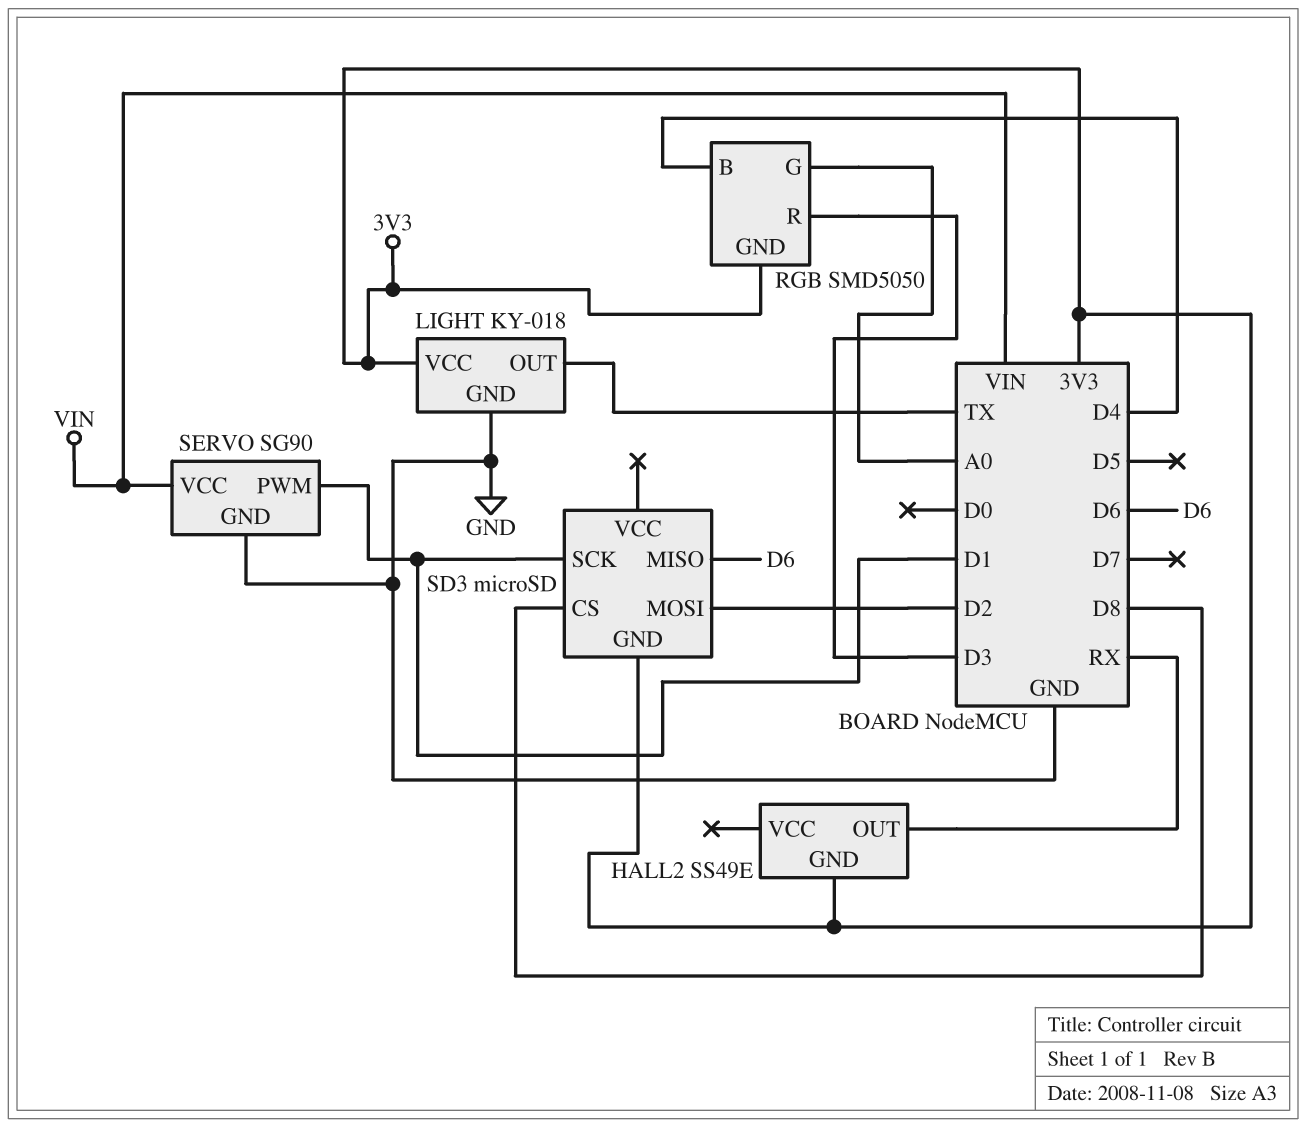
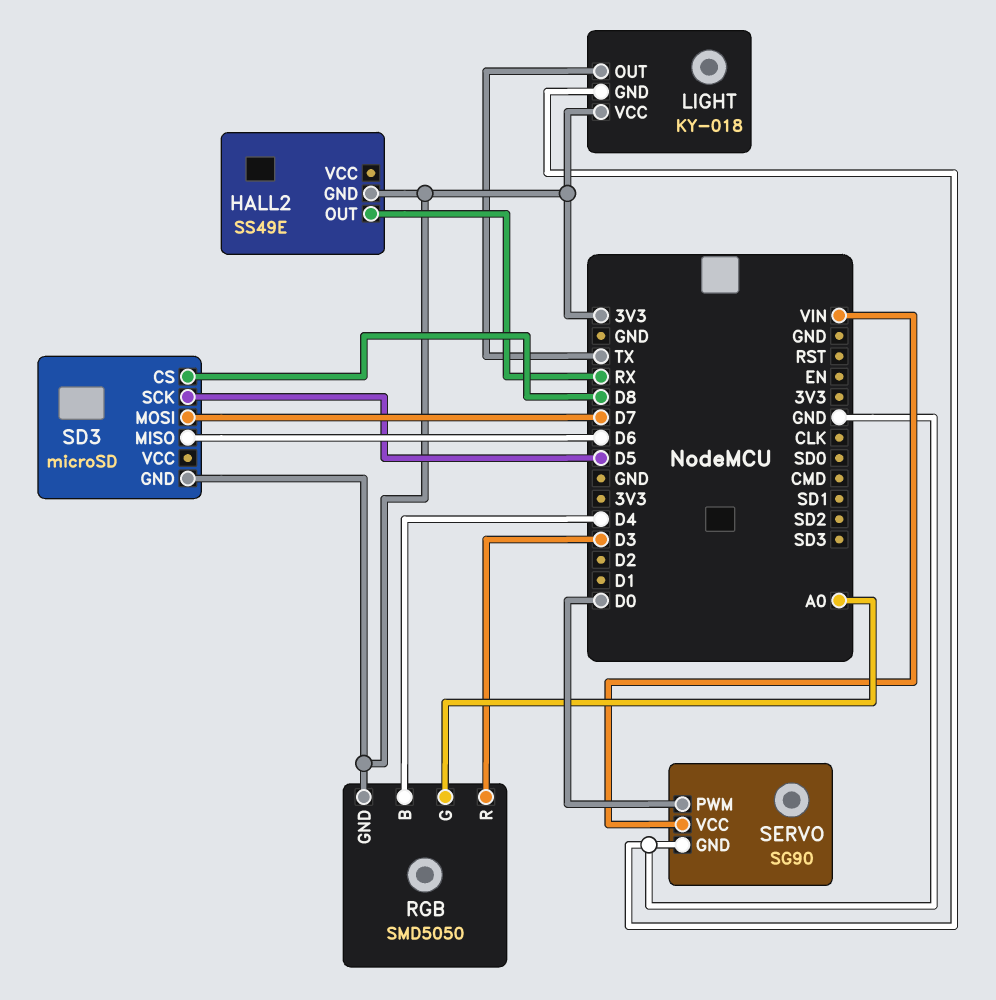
SD3 pin MOSI: D2 -> D7
SD3 pin SCK: D1 -> D5
SERVO pin PWM: D1 -> D0

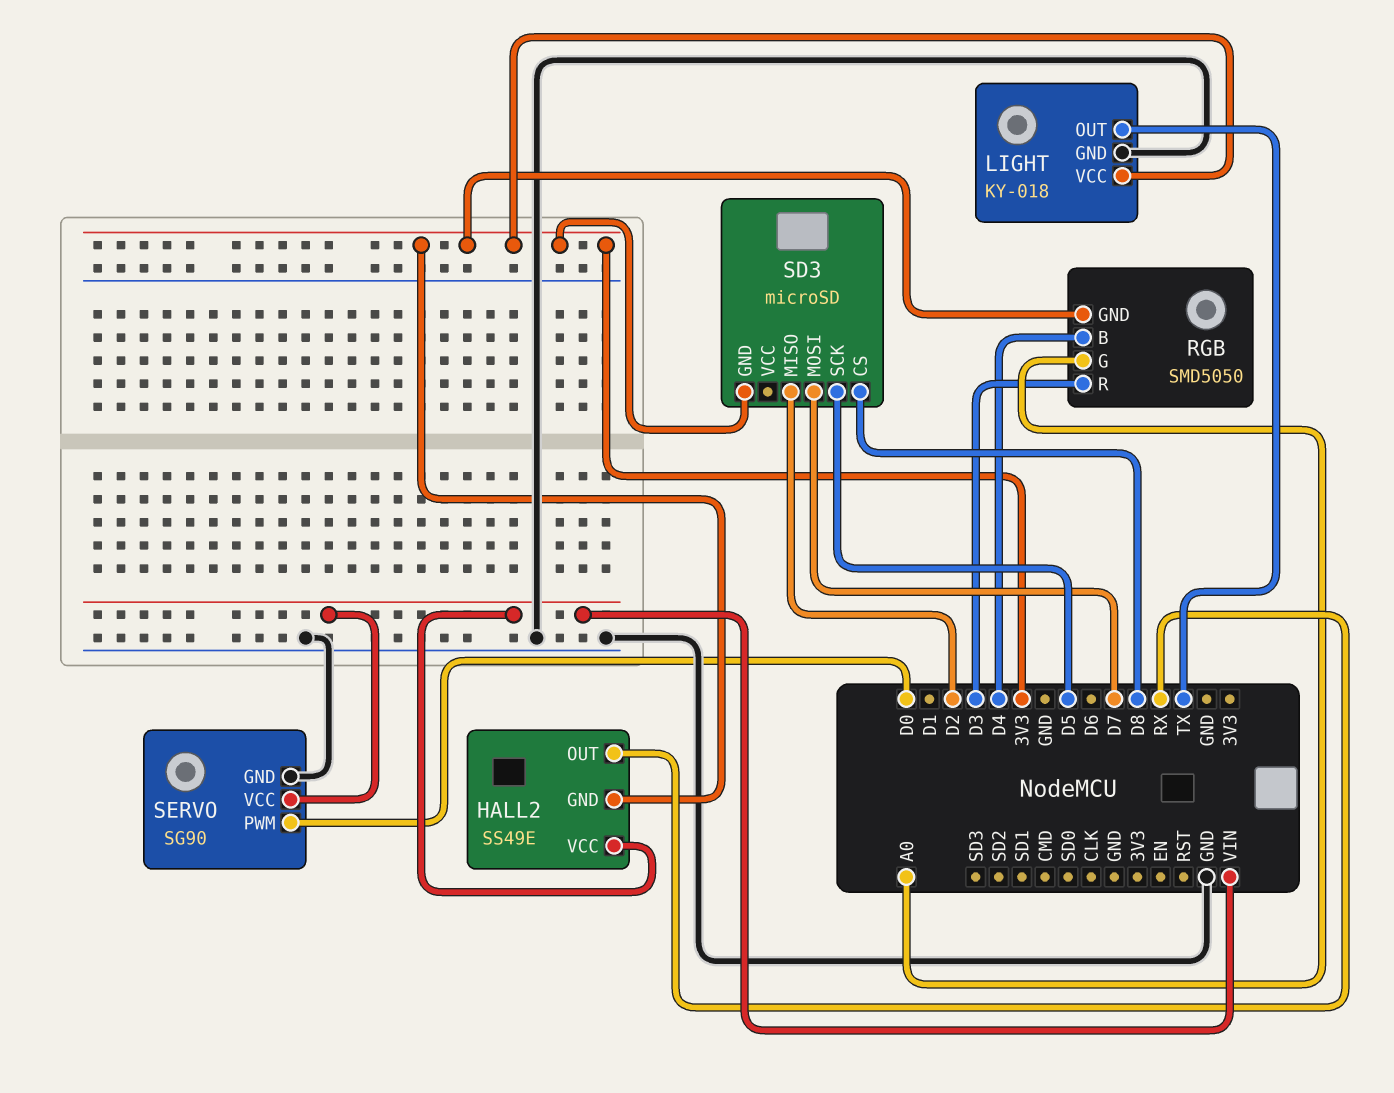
HALL2 pin VCC: none -> VIN
SD3 pin MISO: D6 -> D2

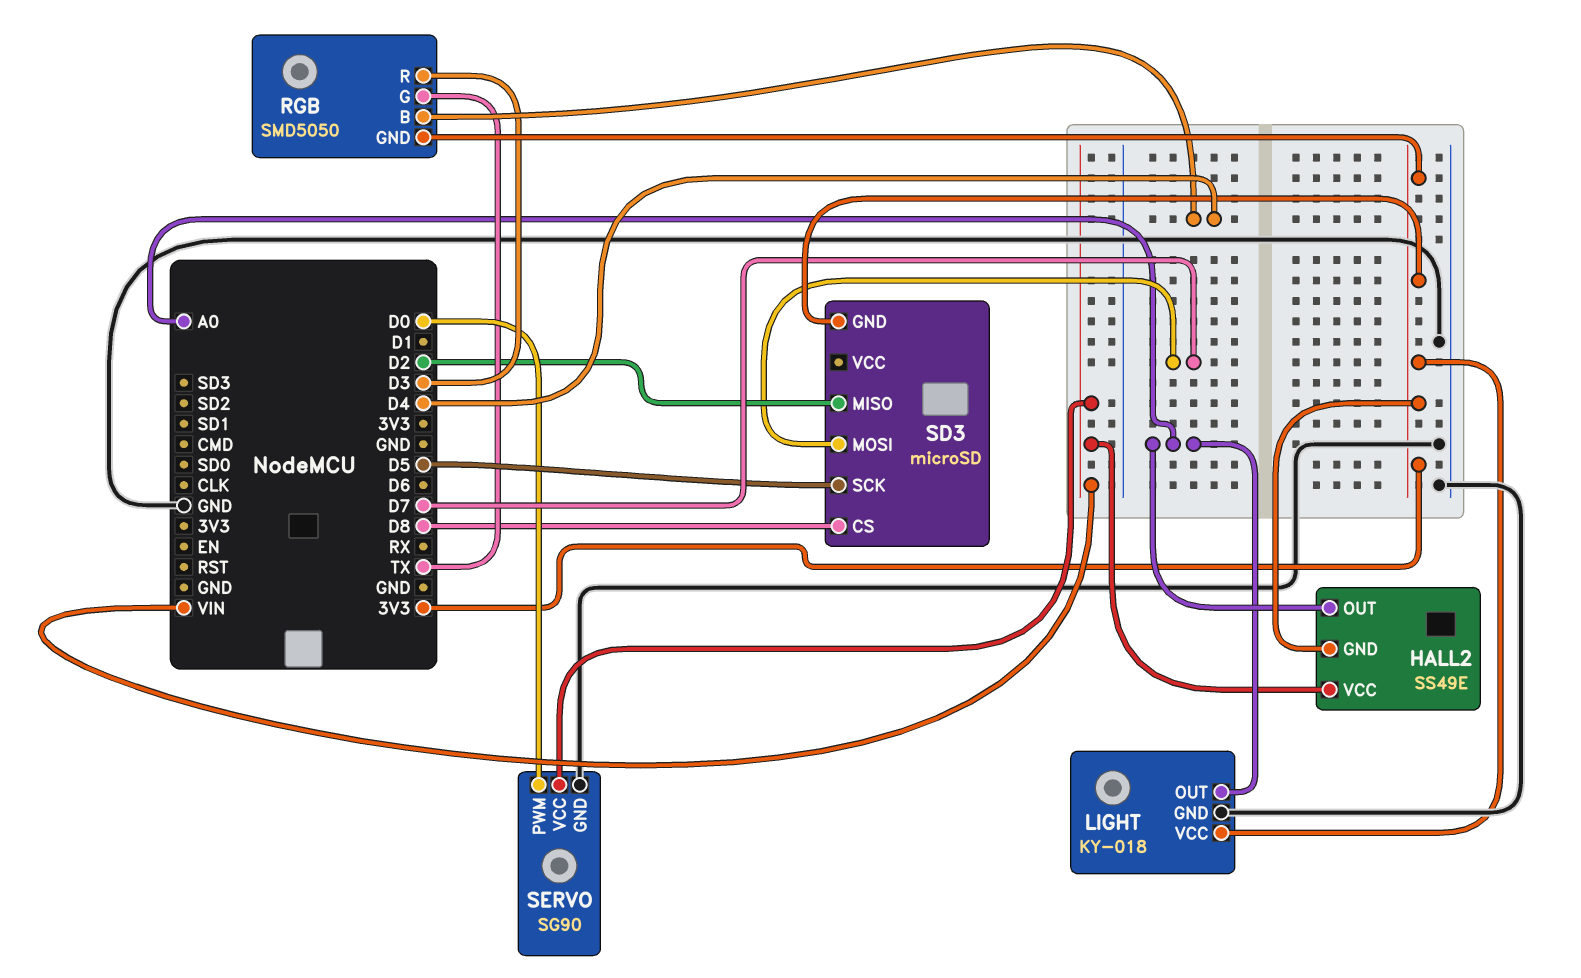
HALL2 pin OUT: RX -> A0
LIGHT pin OUT: TX -> A0
RGB pin G: A0 -> TX

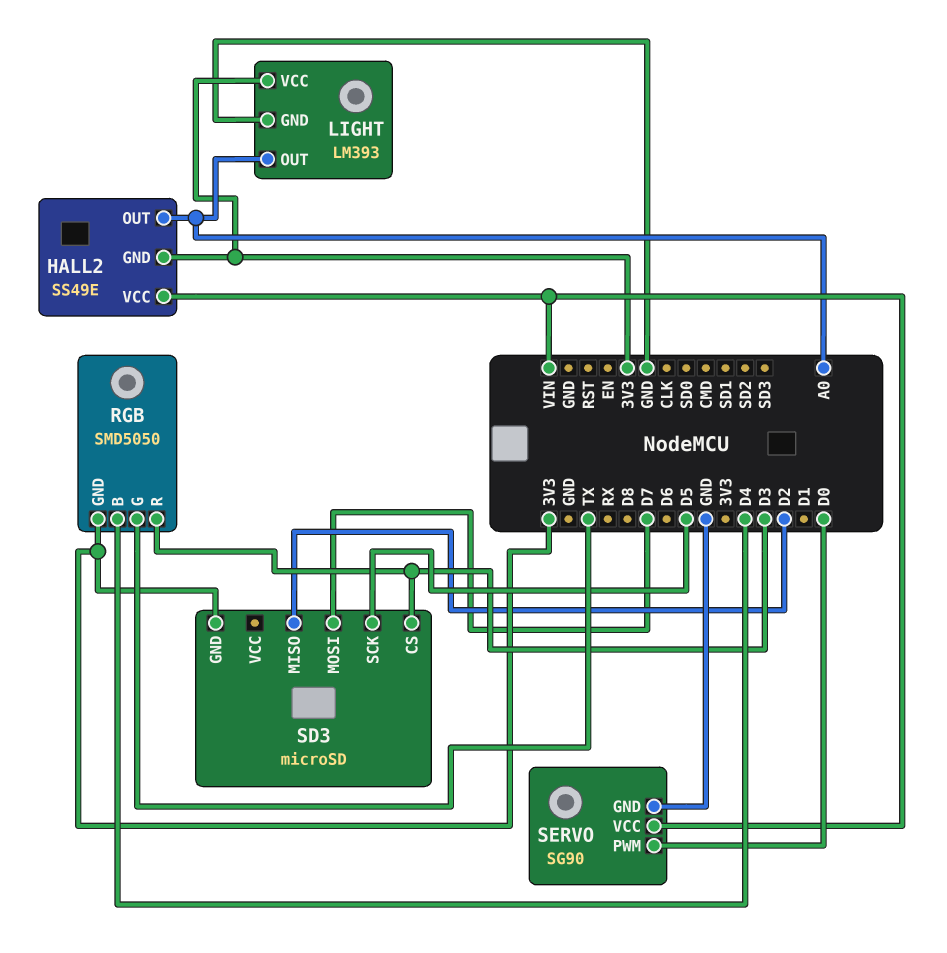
LIGHT: KY-018 -> LM393
SD3 pin CS: D8 -> D3

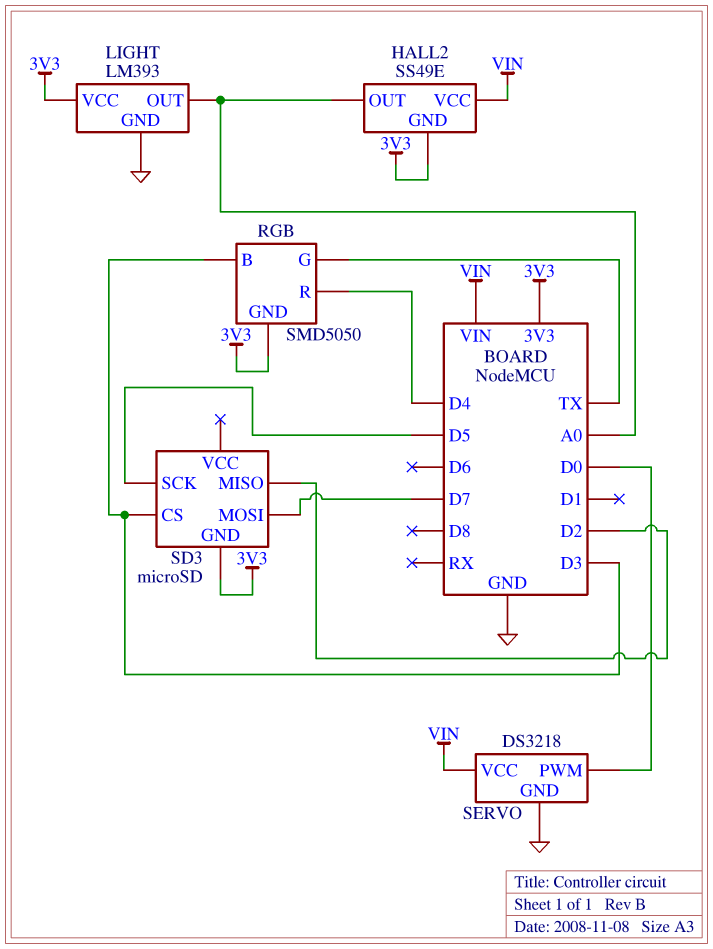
RGB pin B: D4 -> D3
RGB pin R: D3 -> D4
SERVO: SG90 -> DS3218

